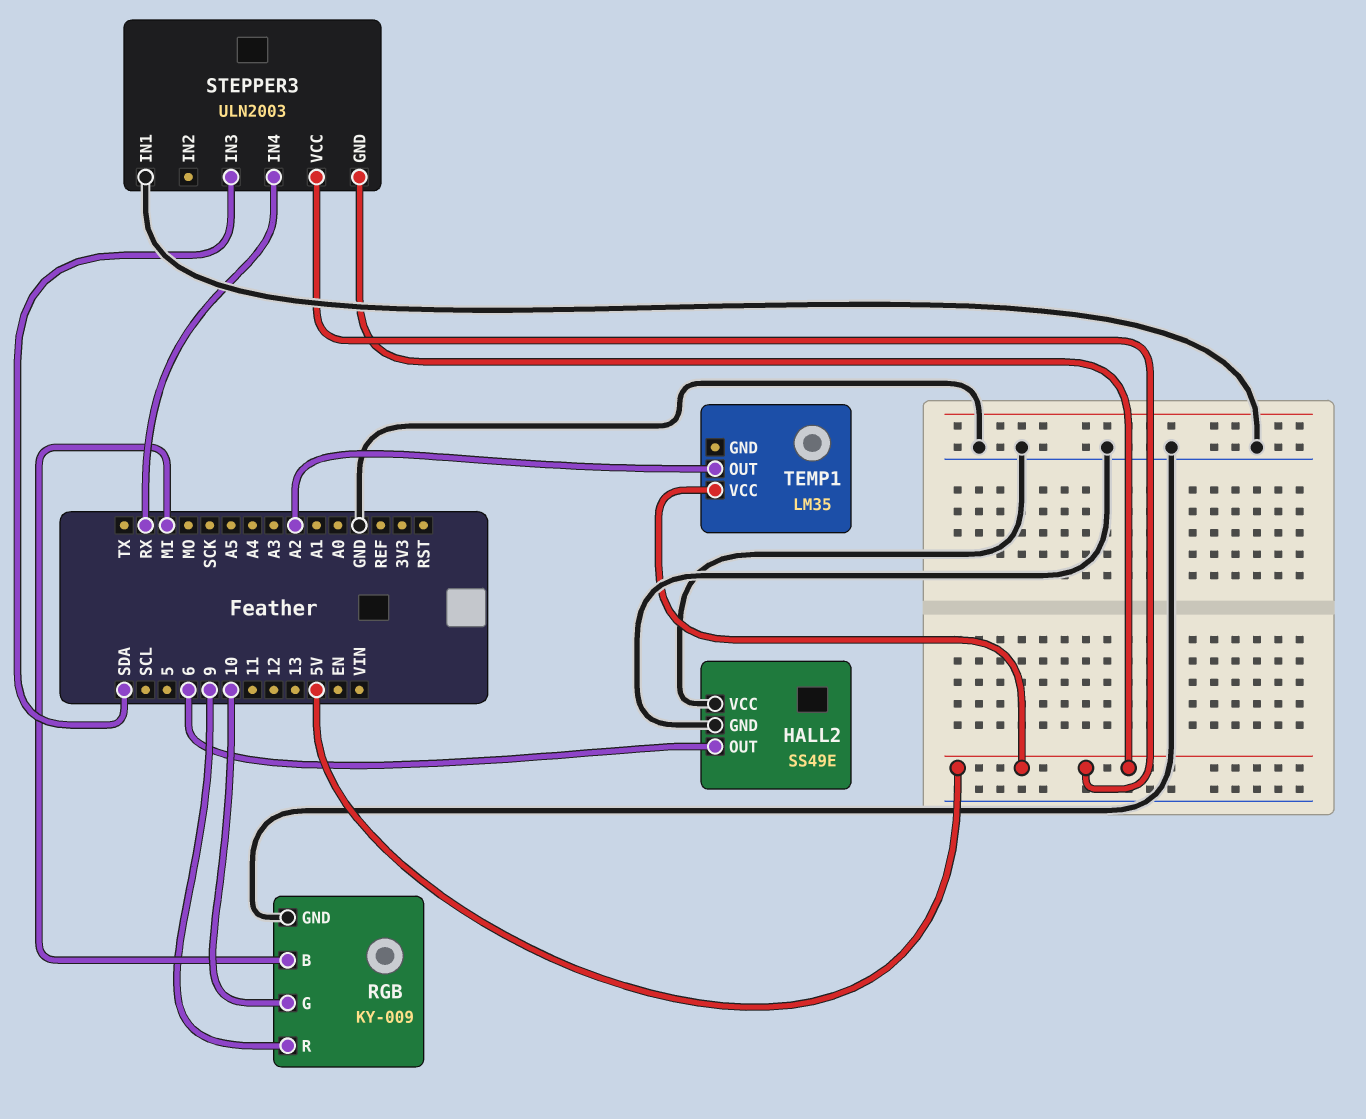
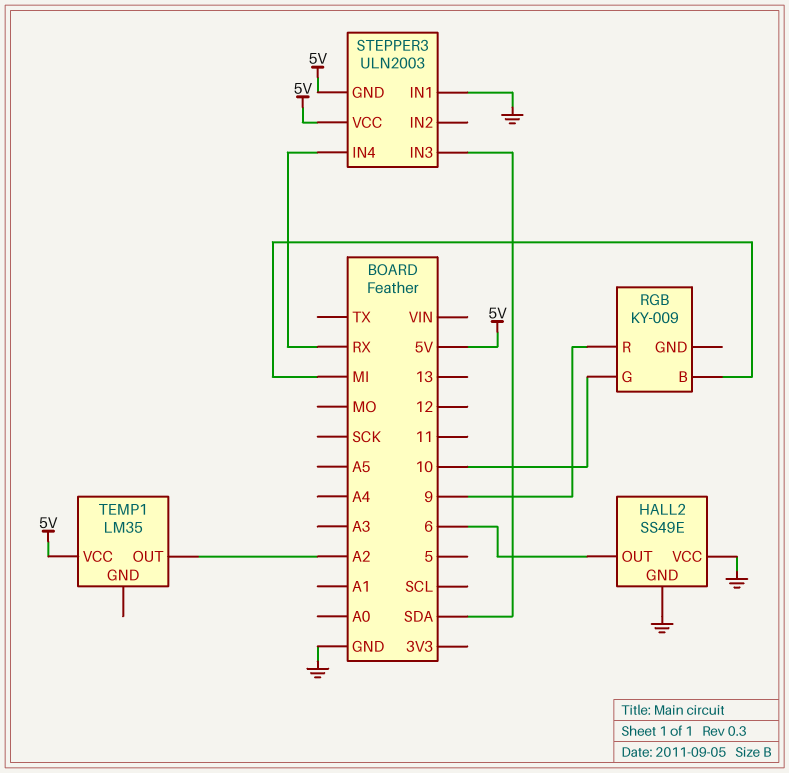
RGB pin GND: GND -> none

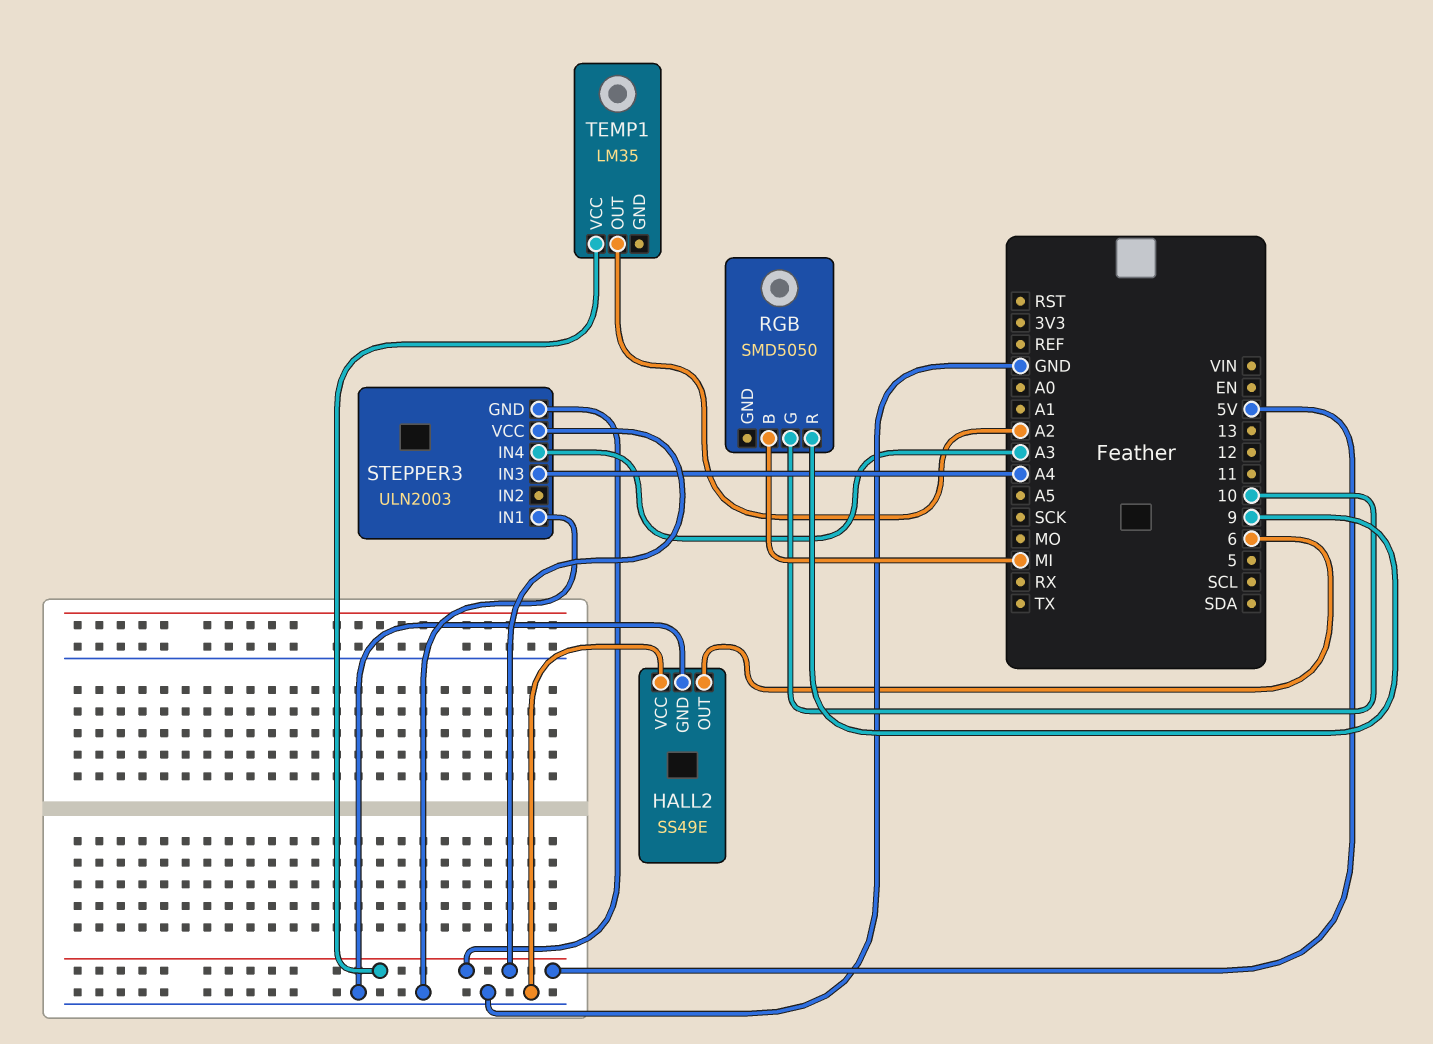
RGB: KY-009 -> SMD5050
STEPPER3 pin IN3: SDA -> A4
STEPPER3 pin IN4: RX -> A3

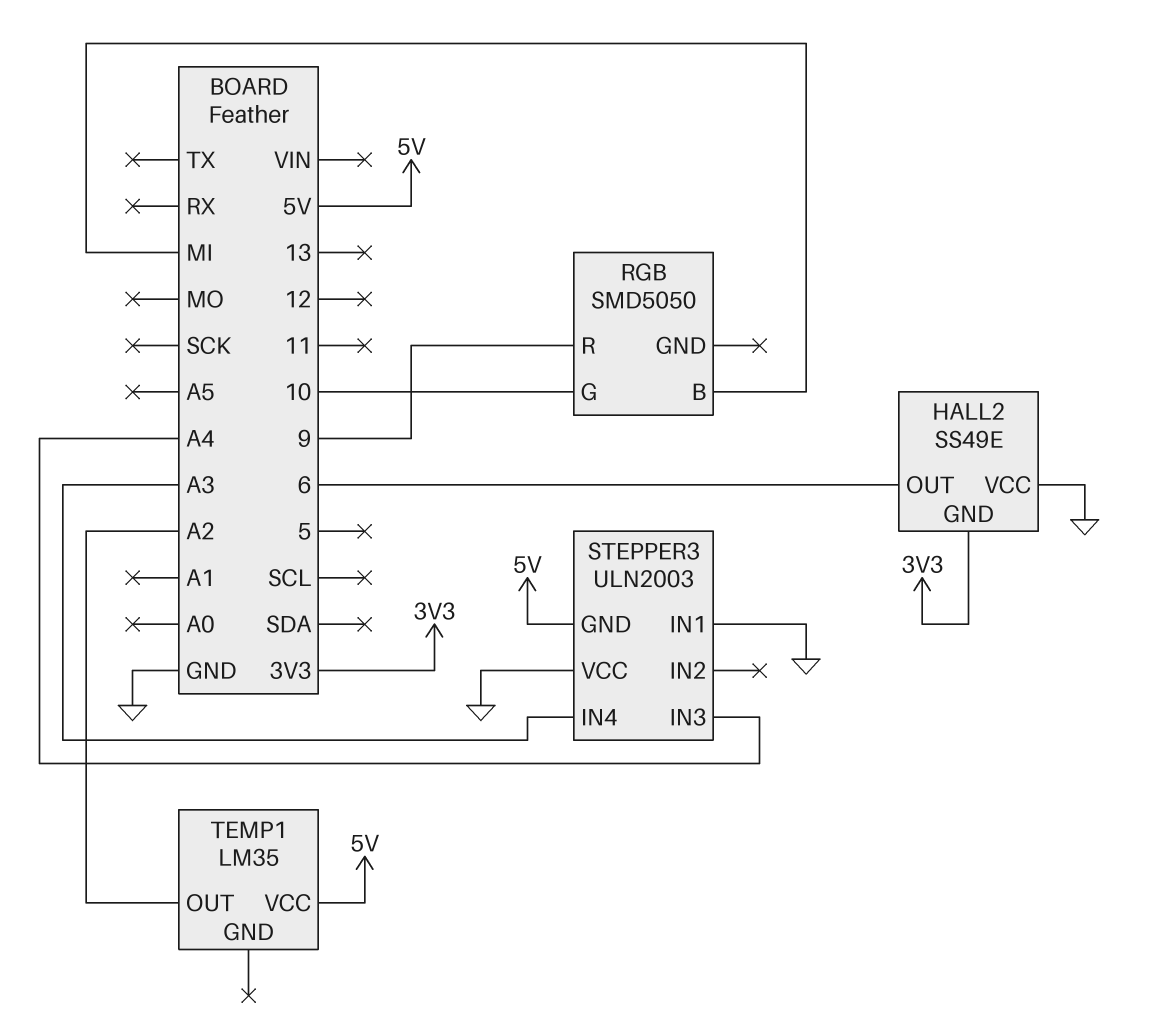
HALL2 pin GND: GND -> 3V3
STEPPER3 pin VCC: 5V -> GND

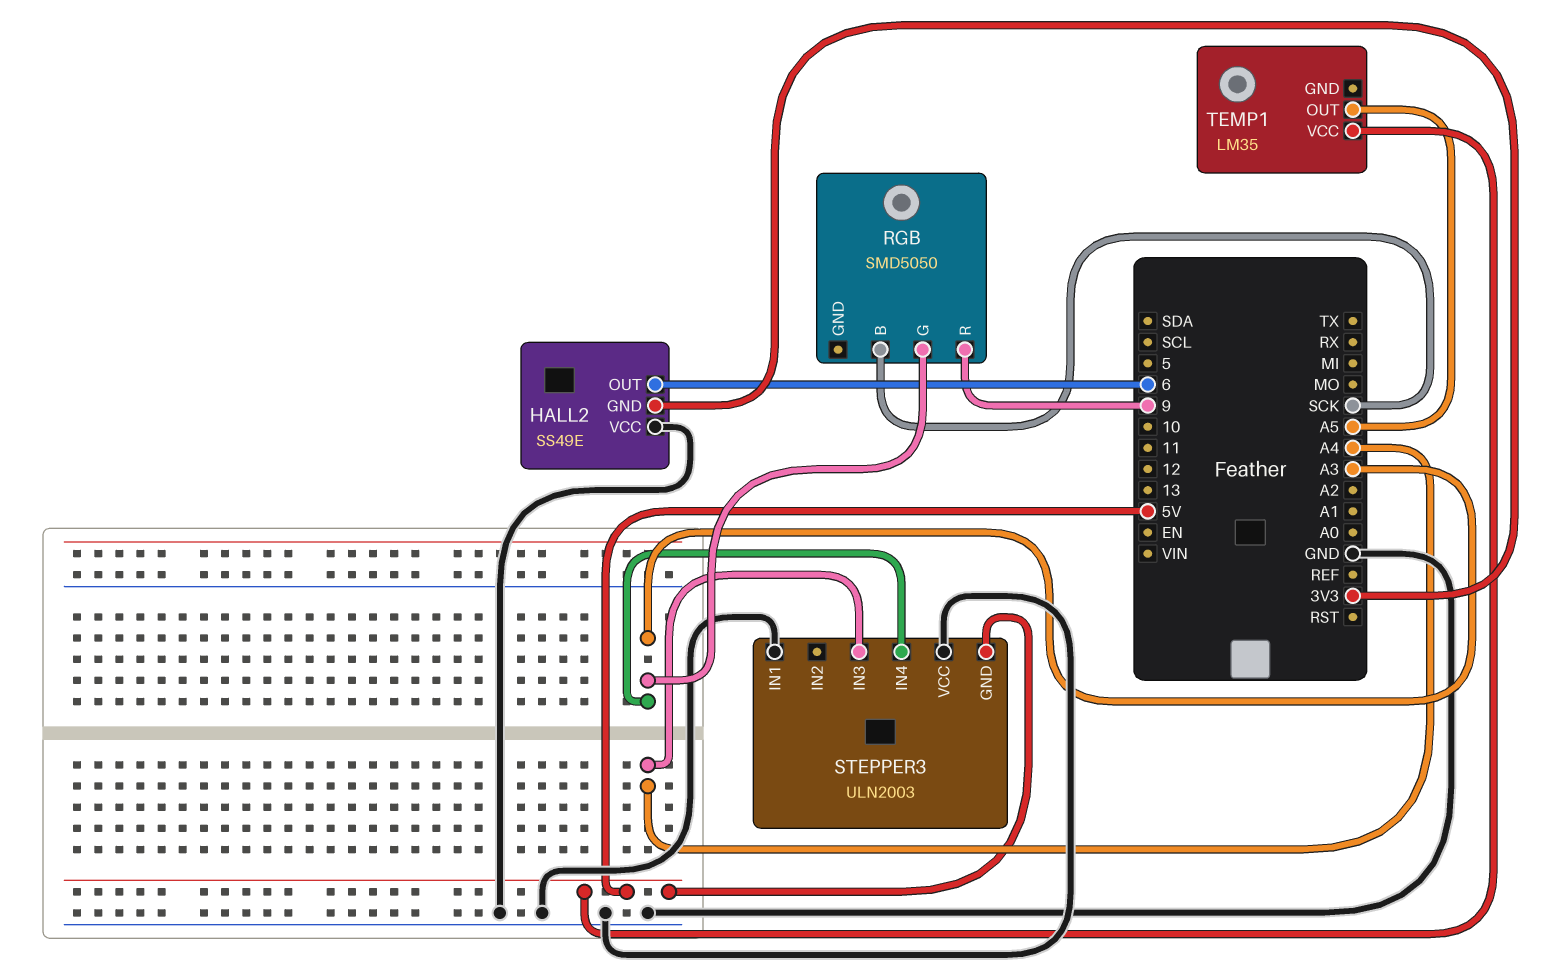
RGB pin B: MI -> SCK
RGB pin G: 10 -> A3
TEMP1 pin OUT: A2 -> A5

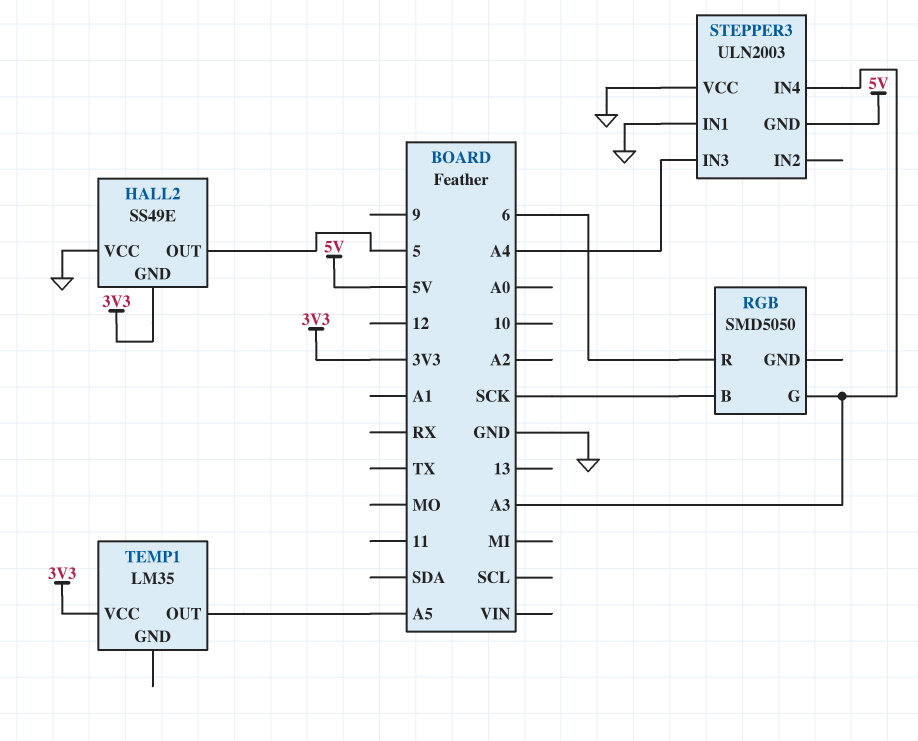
HALL2 pin OUT: 6 -> 5
RGB pin R: 9 -> 6
TEMP1 pin VCC: 5V -> 3V3

